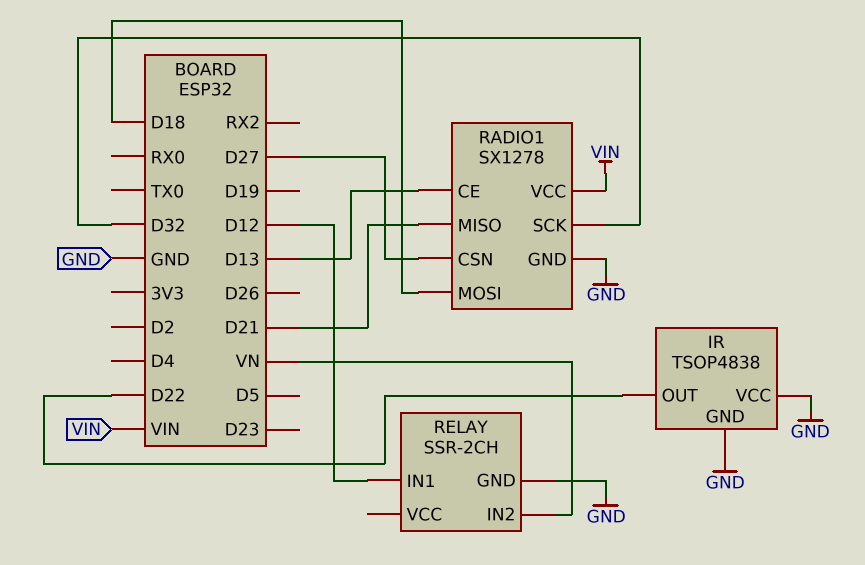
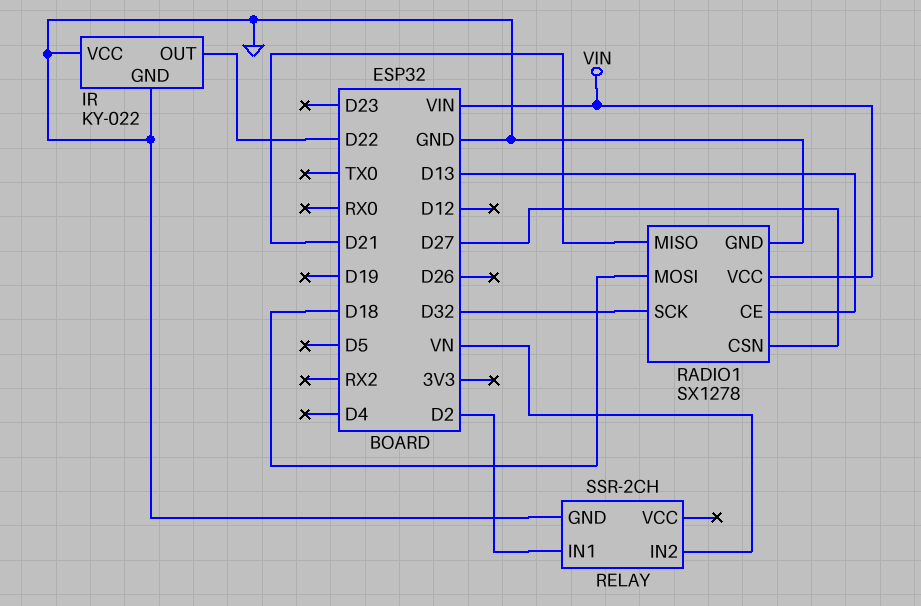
IR: TSOP4838 -> KY-022
RELAY pin IN1: D12 -> D2

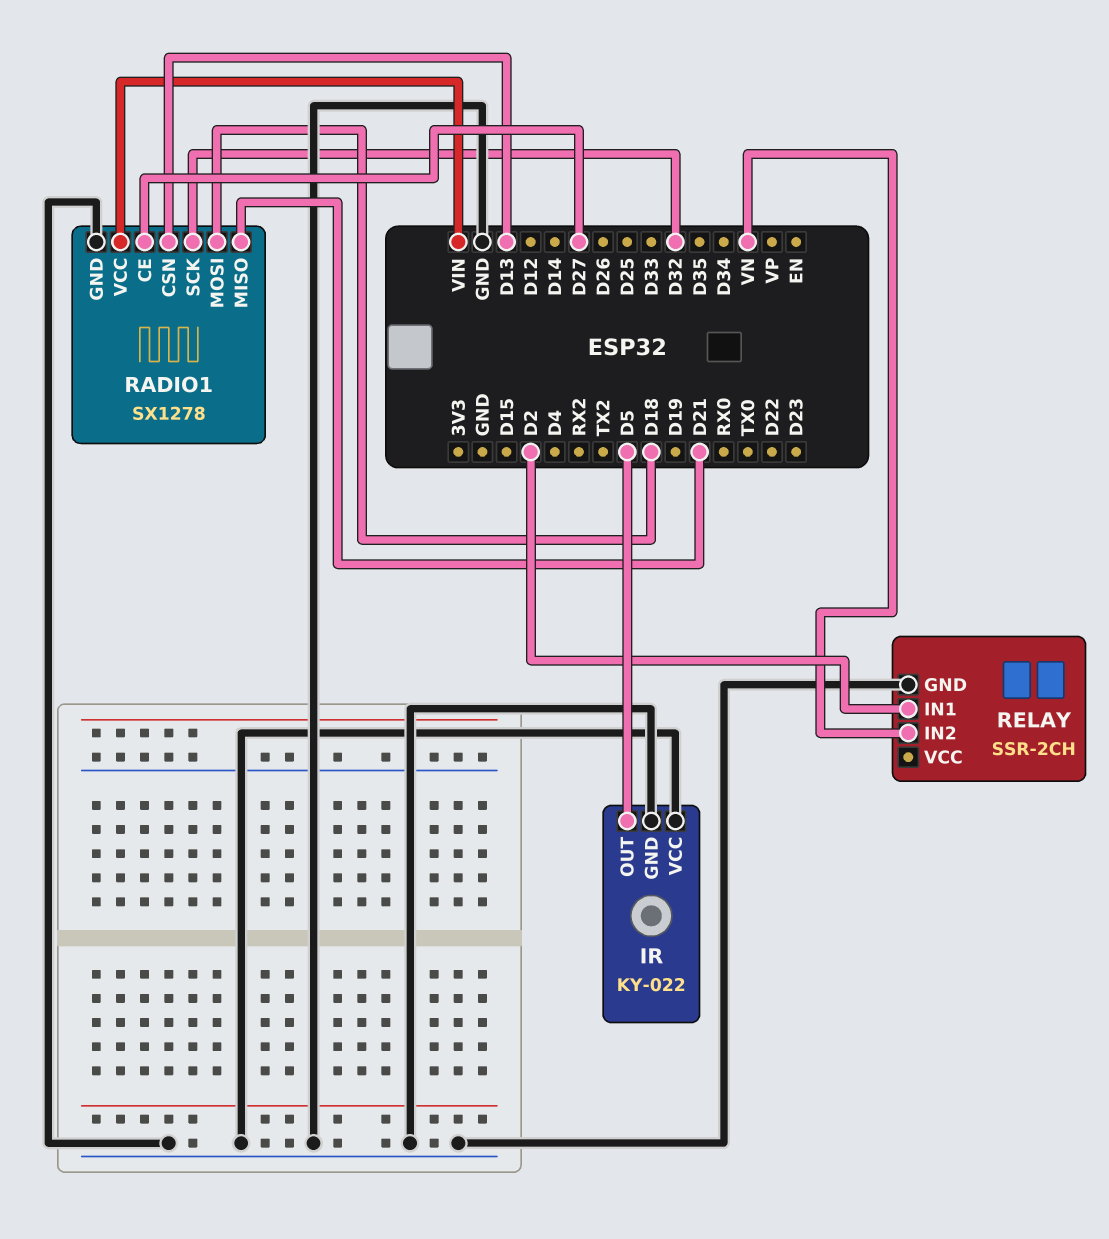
IR pin OUT: D22 -> D5
RADIO1 pin CE: D13 -> D27
RADIO1 pin CSN: D27 -> D13

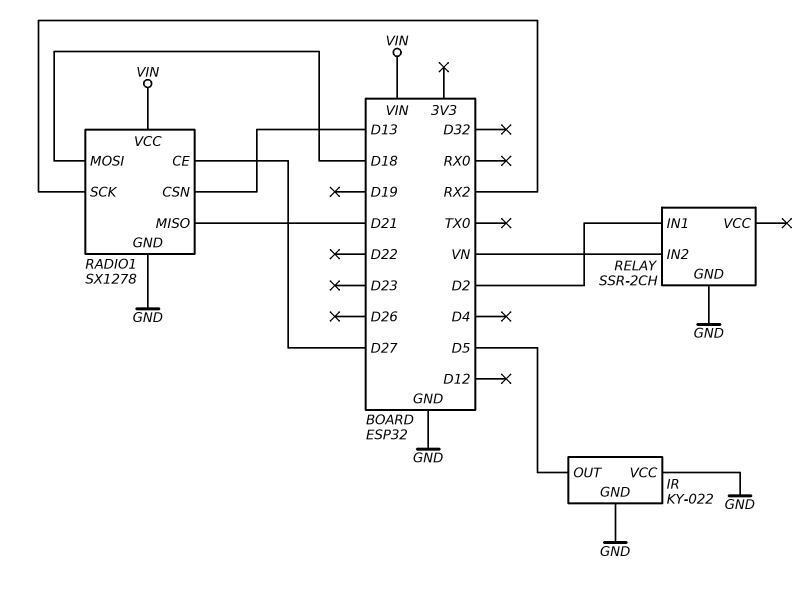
RADIO1 pin SCK: D32 -> RX2

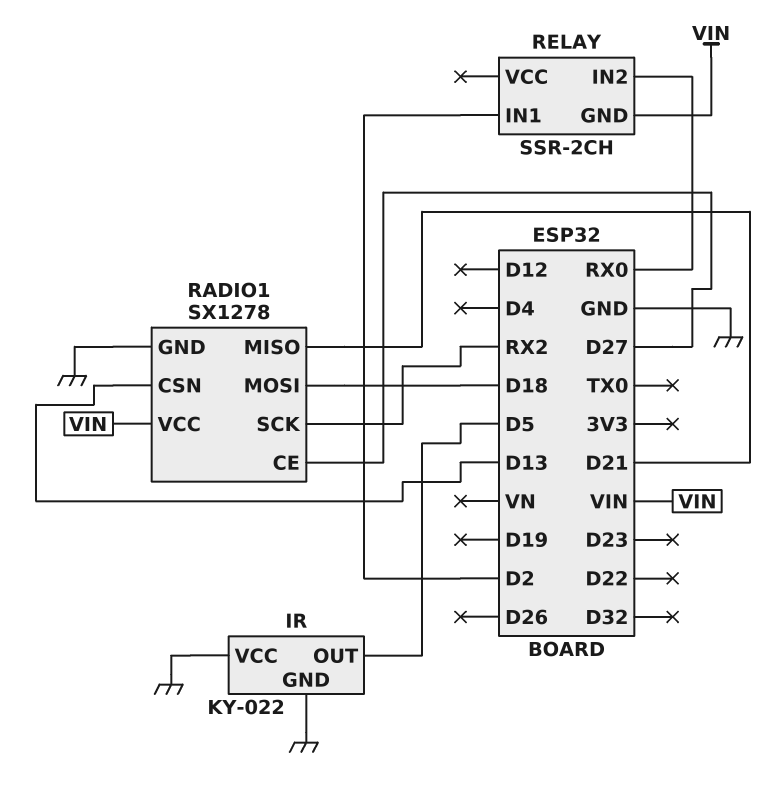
RELAY pin GND: GND -> VIN
RELAY pin IN2: VN -> RX0

